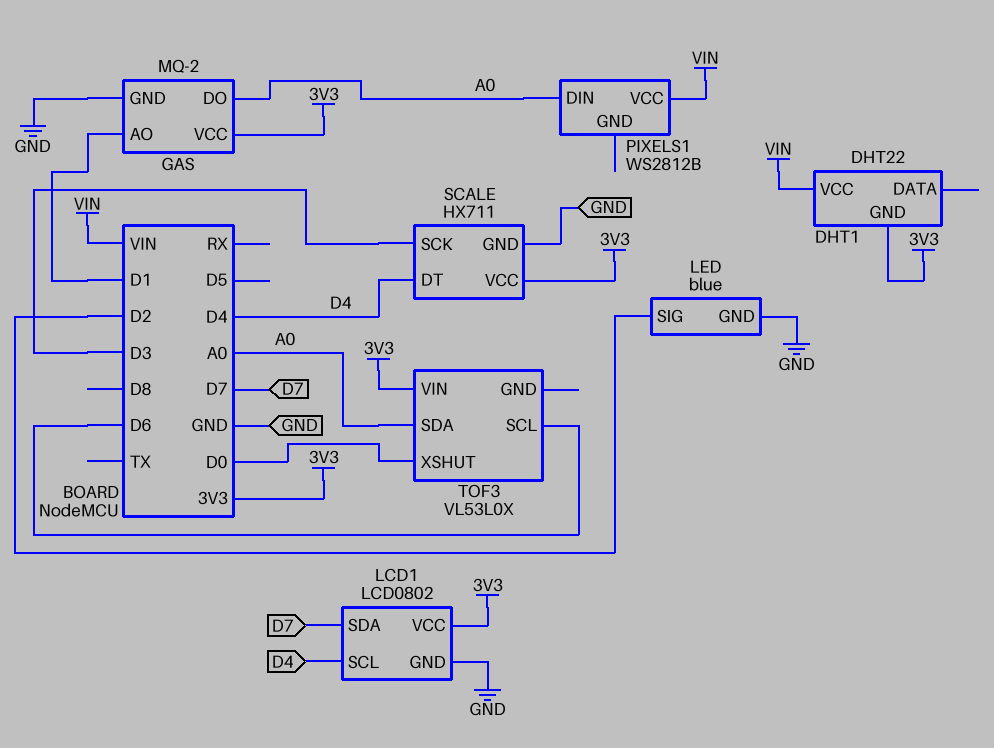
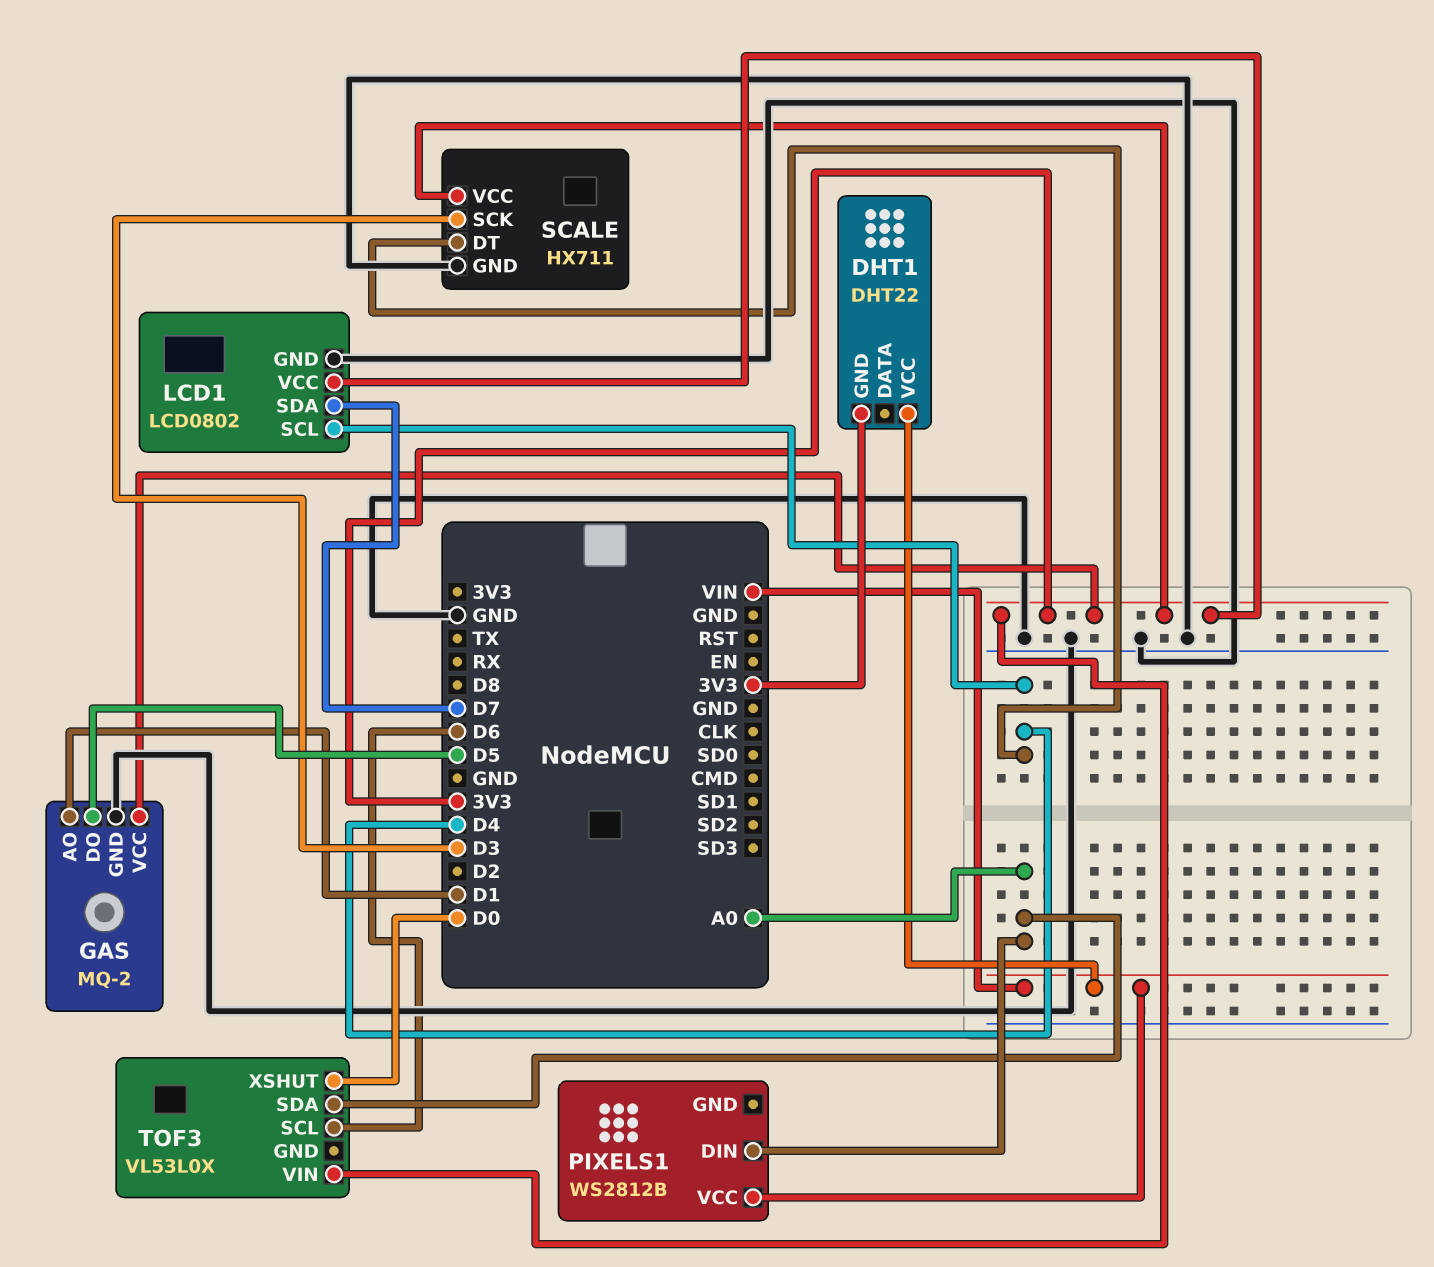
GAS pin DO: A0 -> D5
LED: blue -> none
LED pin GND: GND -> none
LED pin SIG: D2 -> none

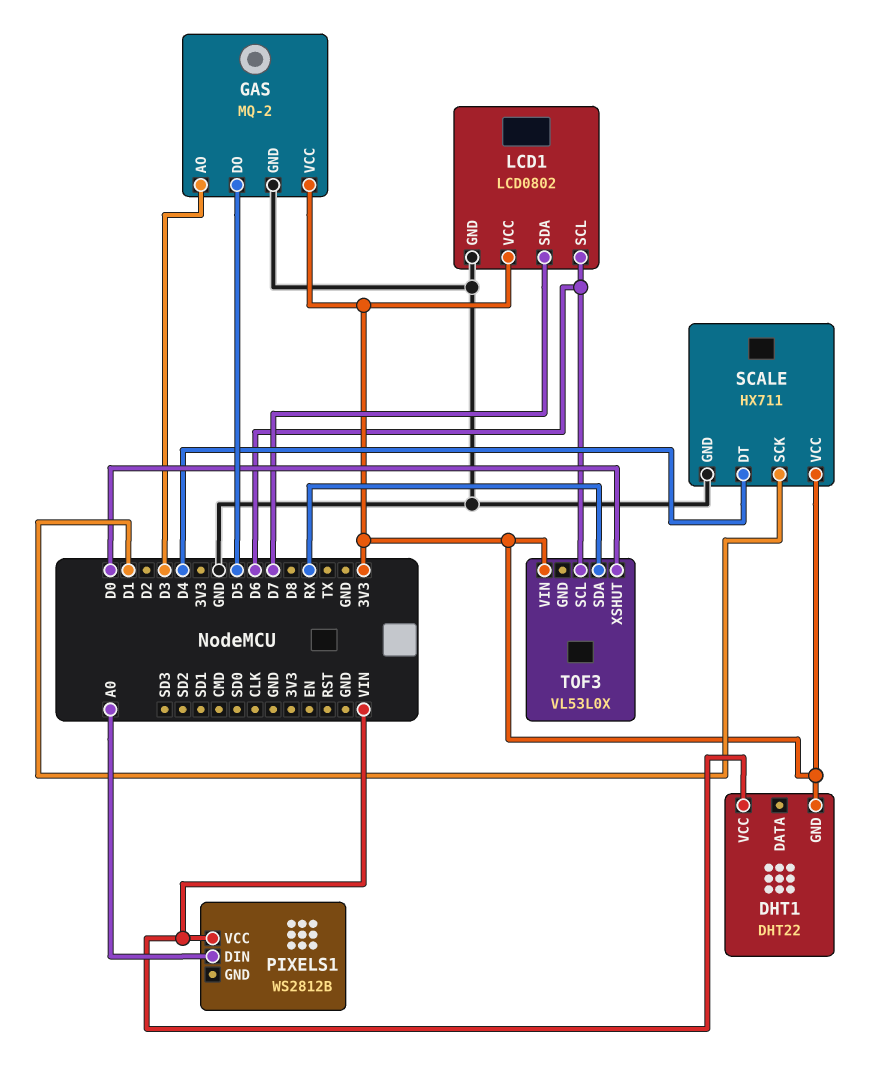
GAS pin AO: D1 -> D3
LCD1 pin SCL: D4 -> D6
SCALE pin SCK: D3 -> D1
TOF3 pin SDA: A0 -> RX

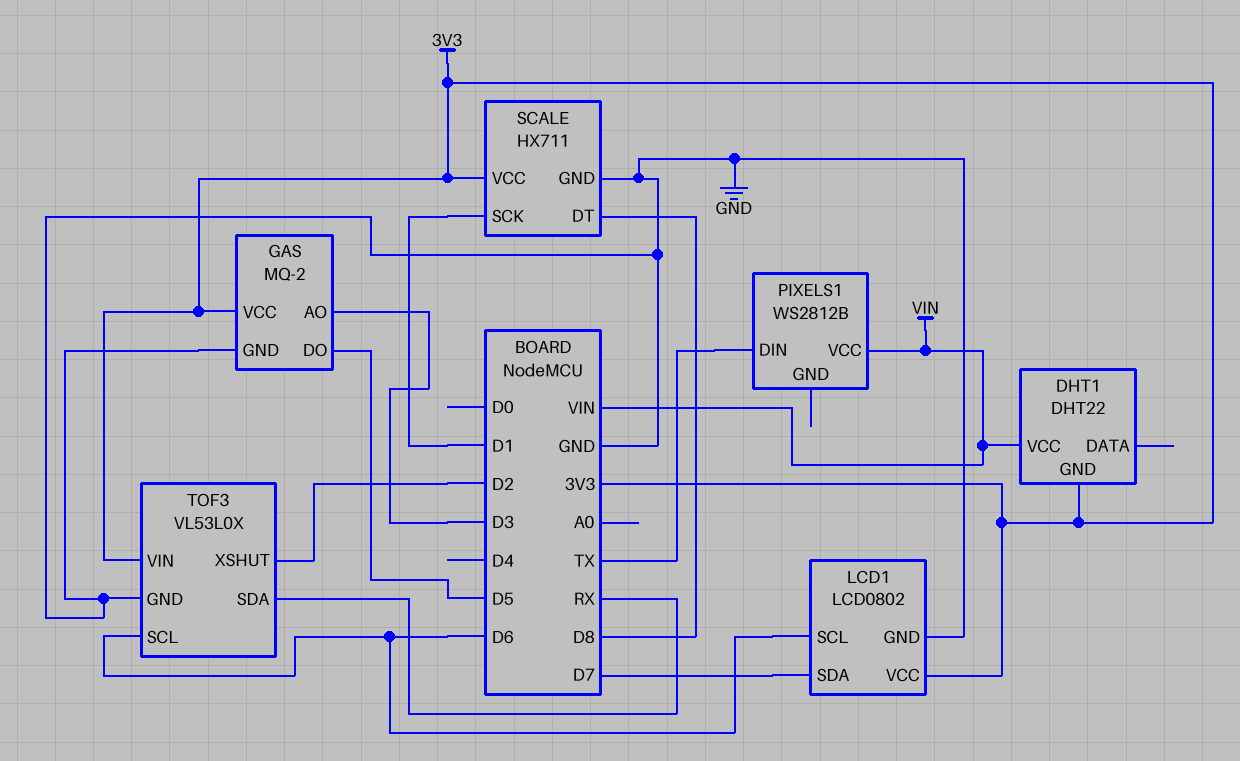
PIXELS1 pin DIN: A0 -> TX
SCALE pin DT: D4 -> D8
TOF3 pin GND: none -> GND
TOF3 pin XSHUT: D0 -> D2

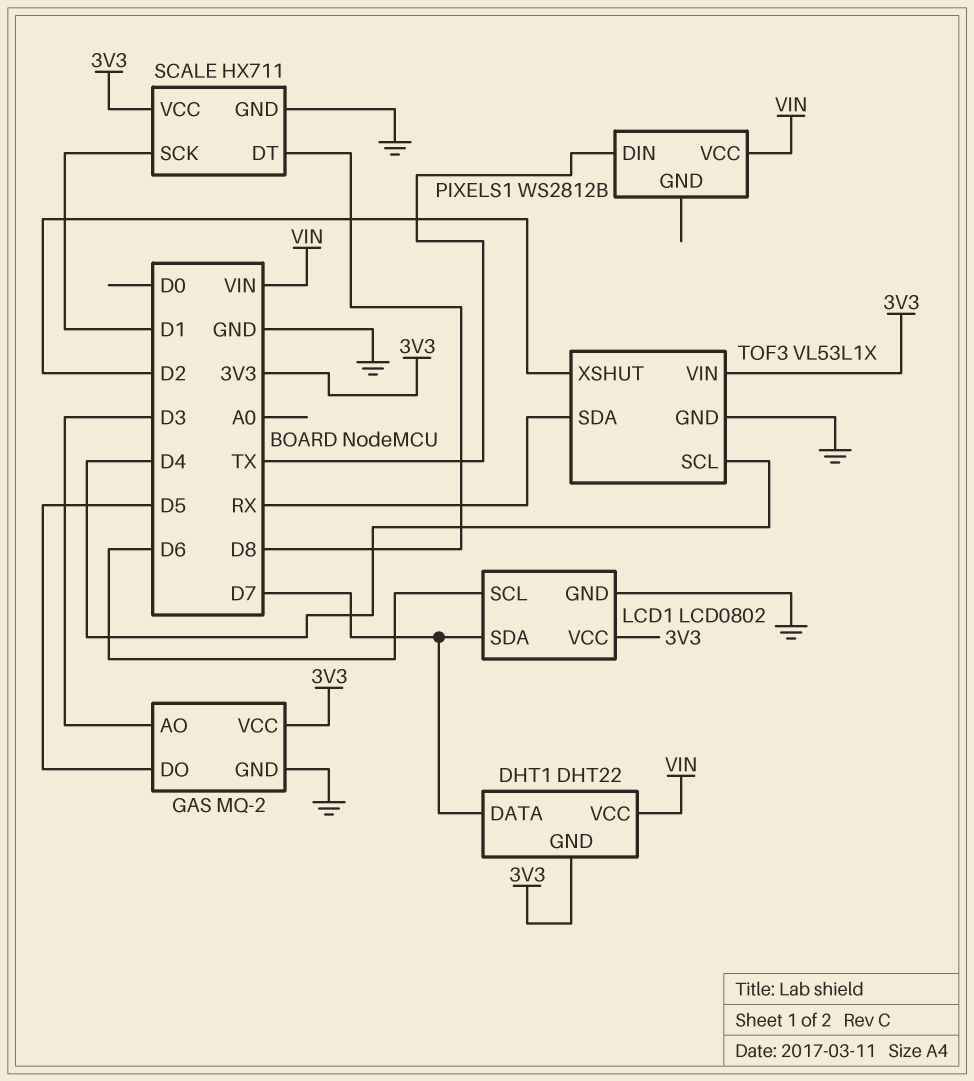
DHT1 pin DATA: none -> D7
TOF3: VL53L0X -> VL53L1X
TOF3 pin SCL: D6 -> D4

